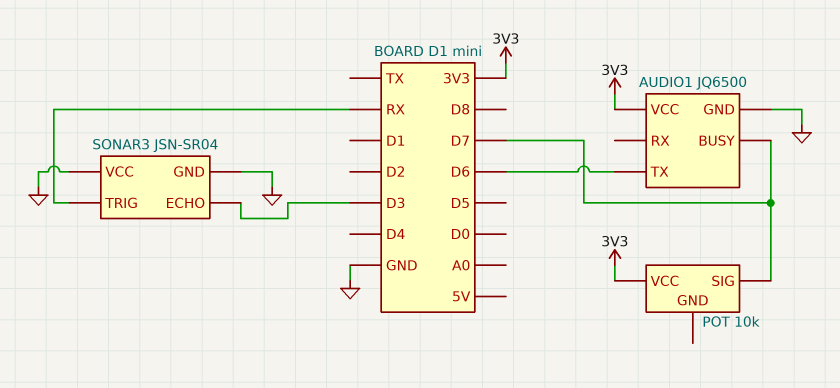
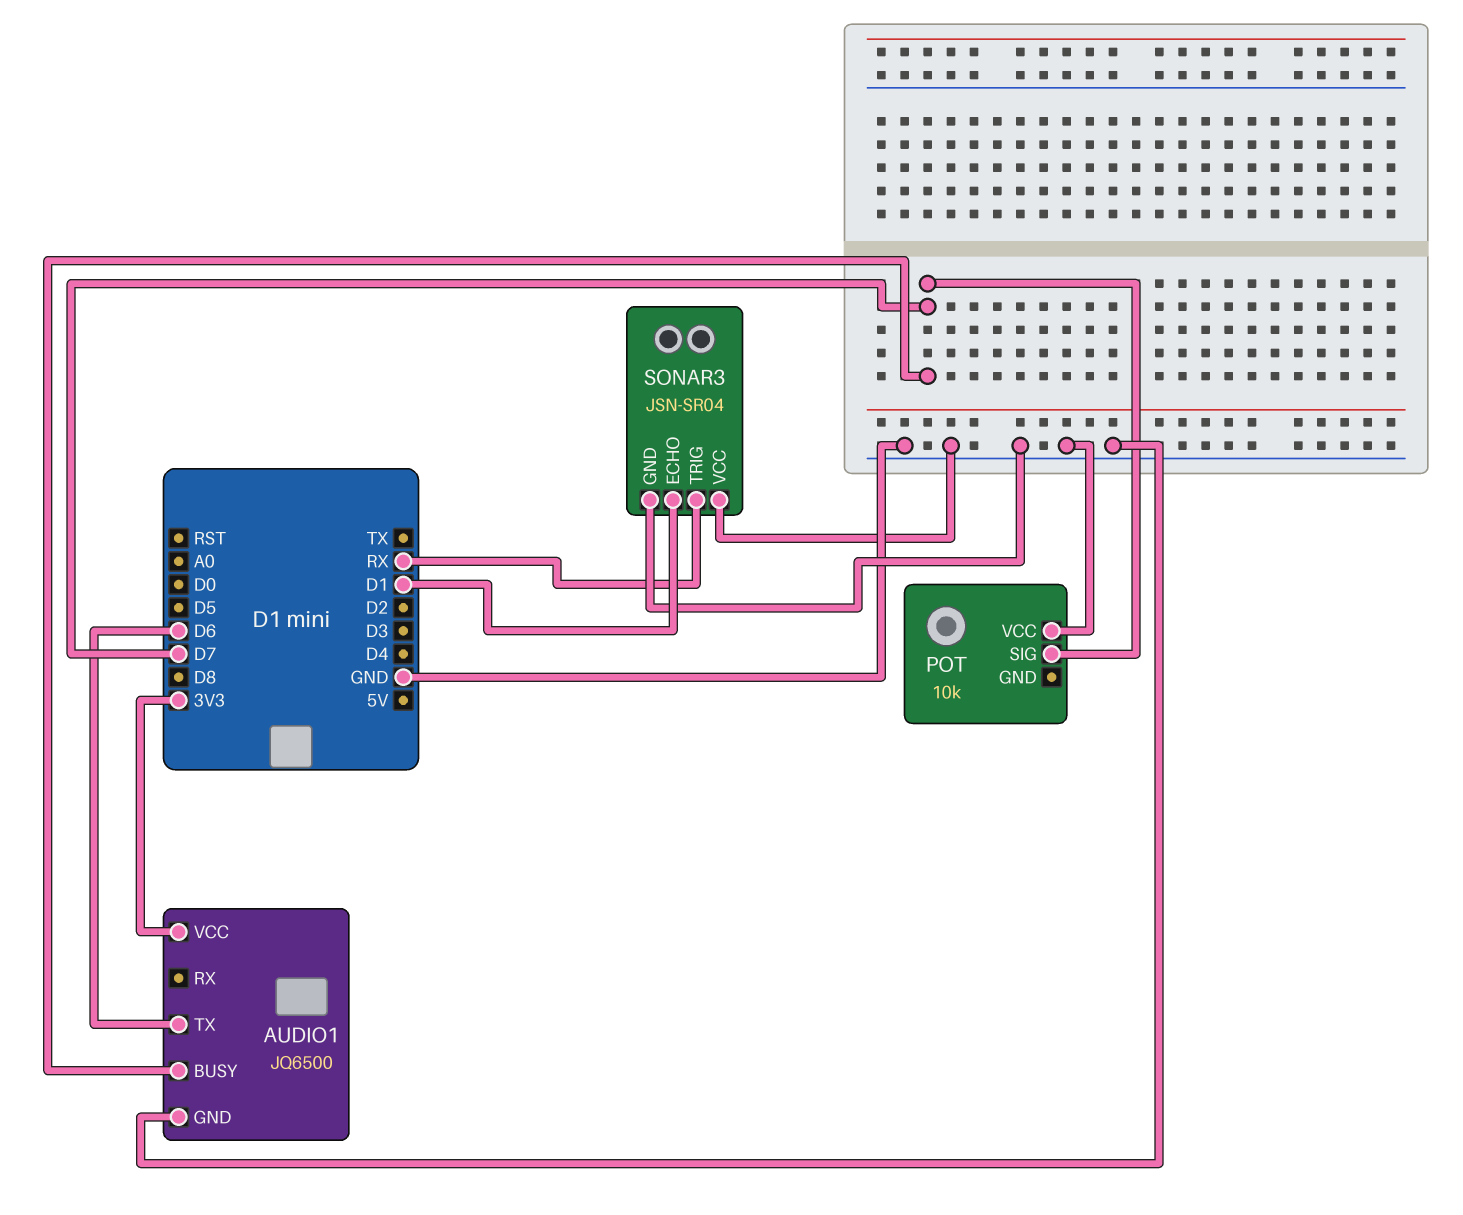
POT pin VCC: 3V3 -> GND
SONAR3 pin ECHO: D3 -> D1

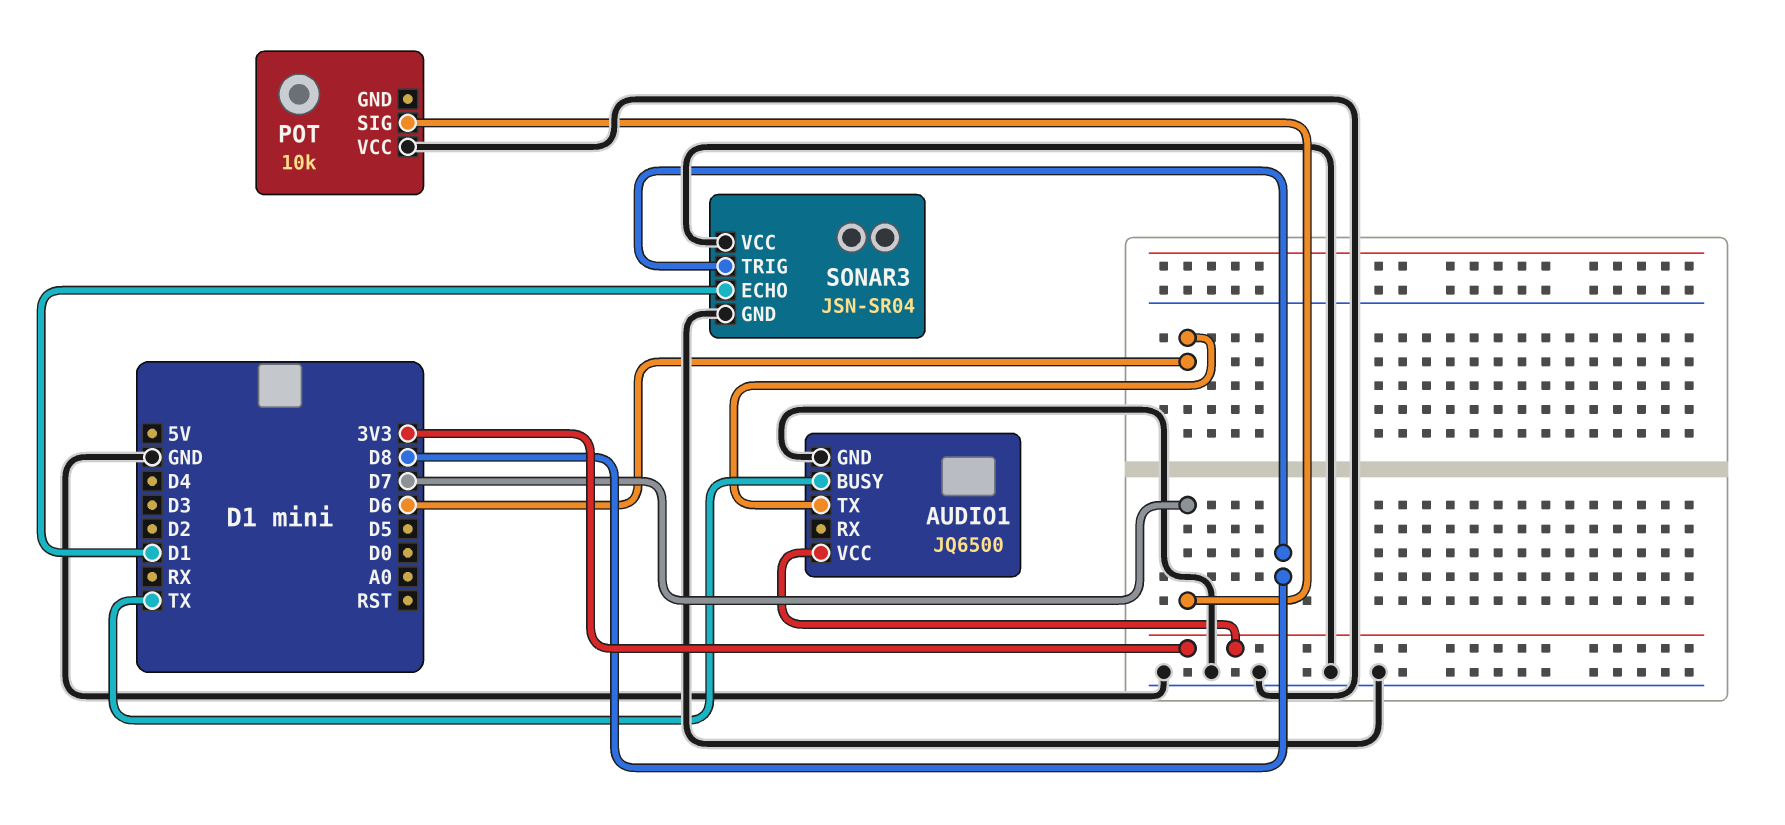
AUDIO1 pin BUSY: D7 -> TX
SONAR3 pin TRIG: RX -> D8

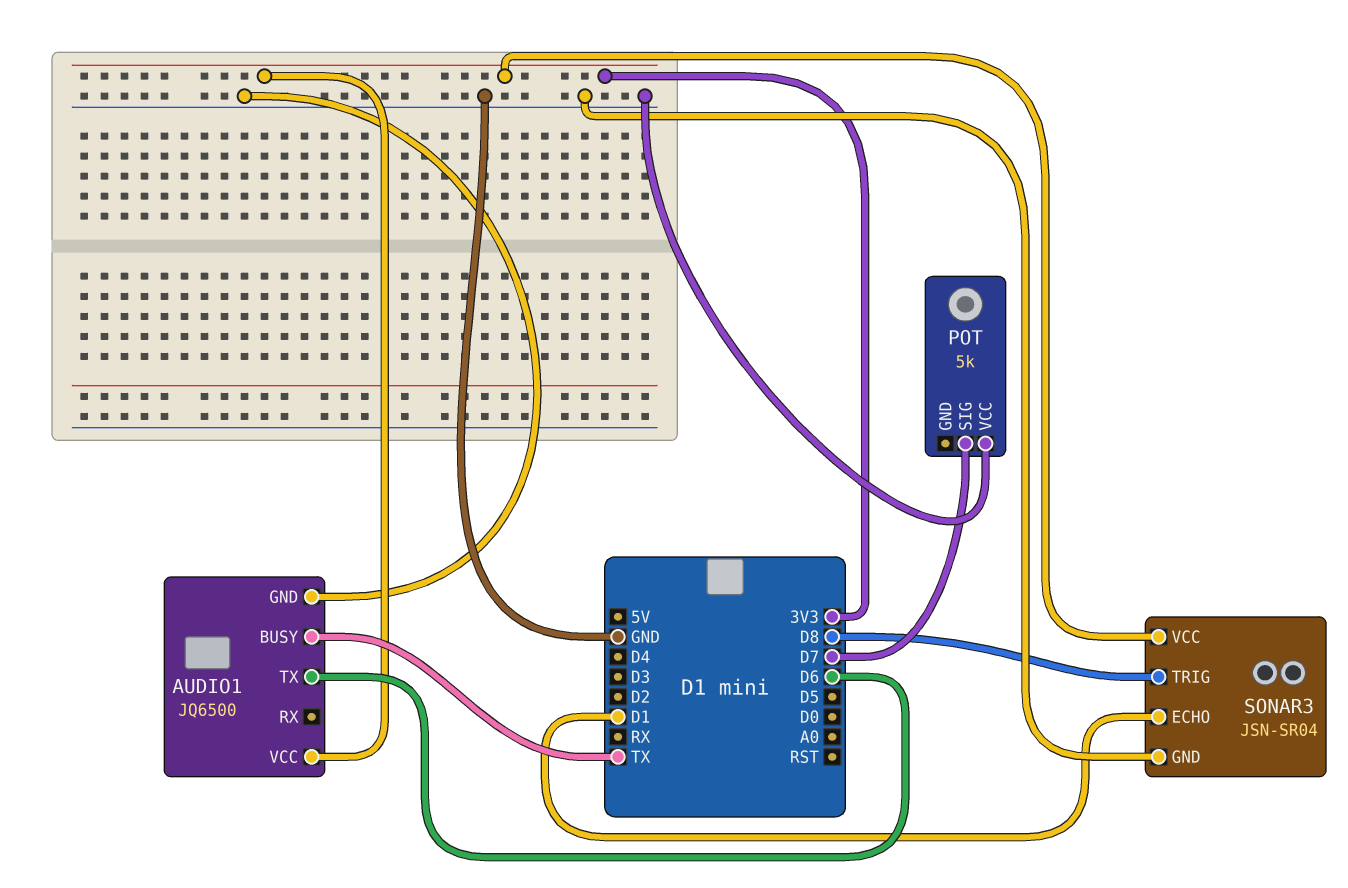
POT: 10k -> 5k
SONAR3 pin VCC: GND -> 3V3

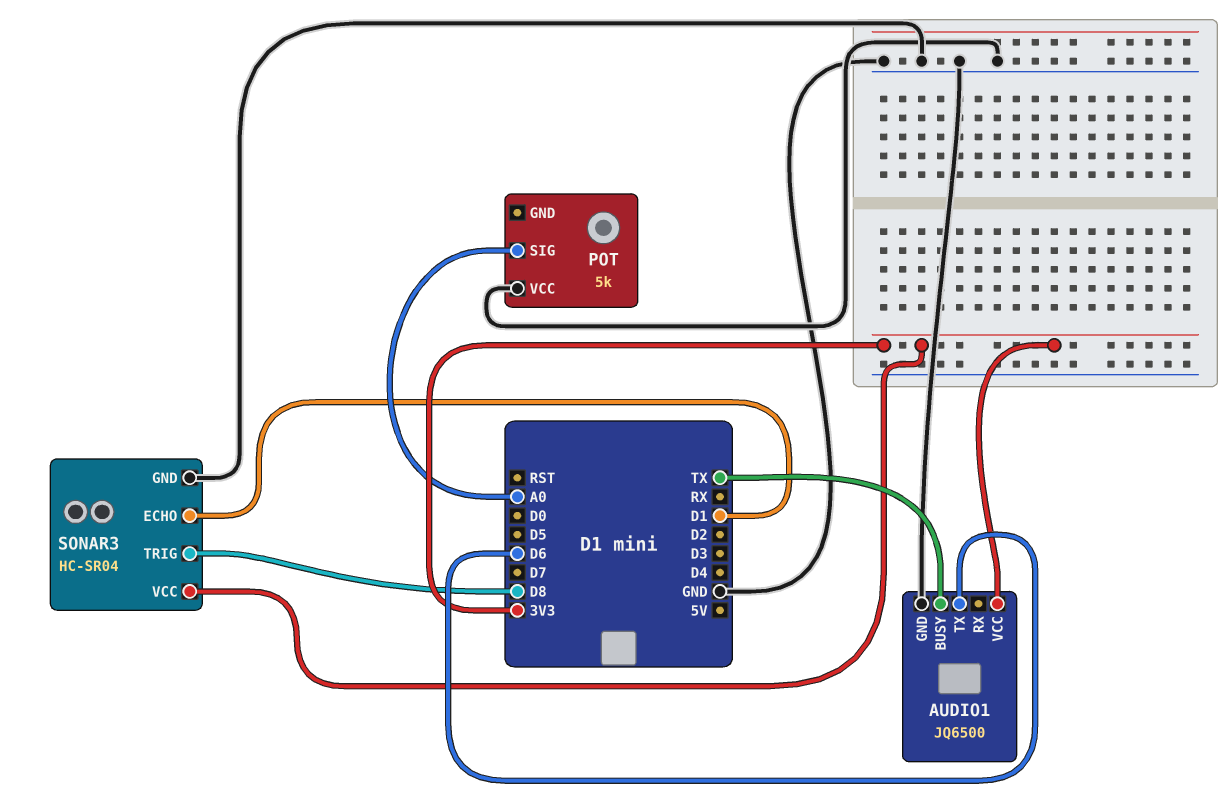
POT pin SIG: D7 -> A0
SONAR3: JSN-SR04 -> HC-SR04

